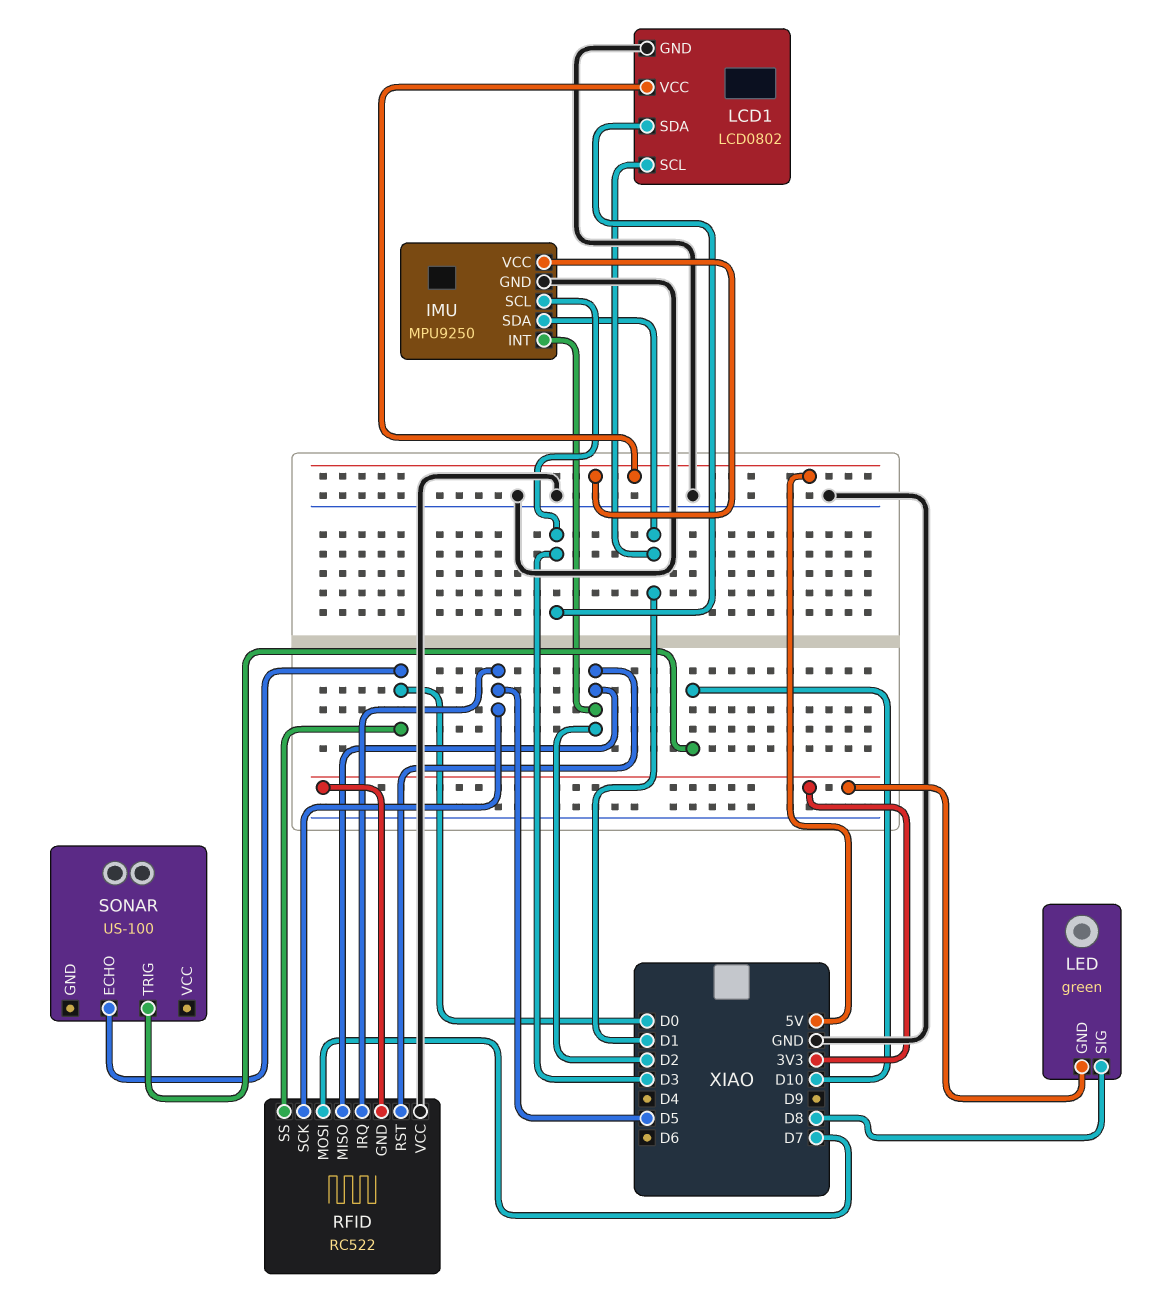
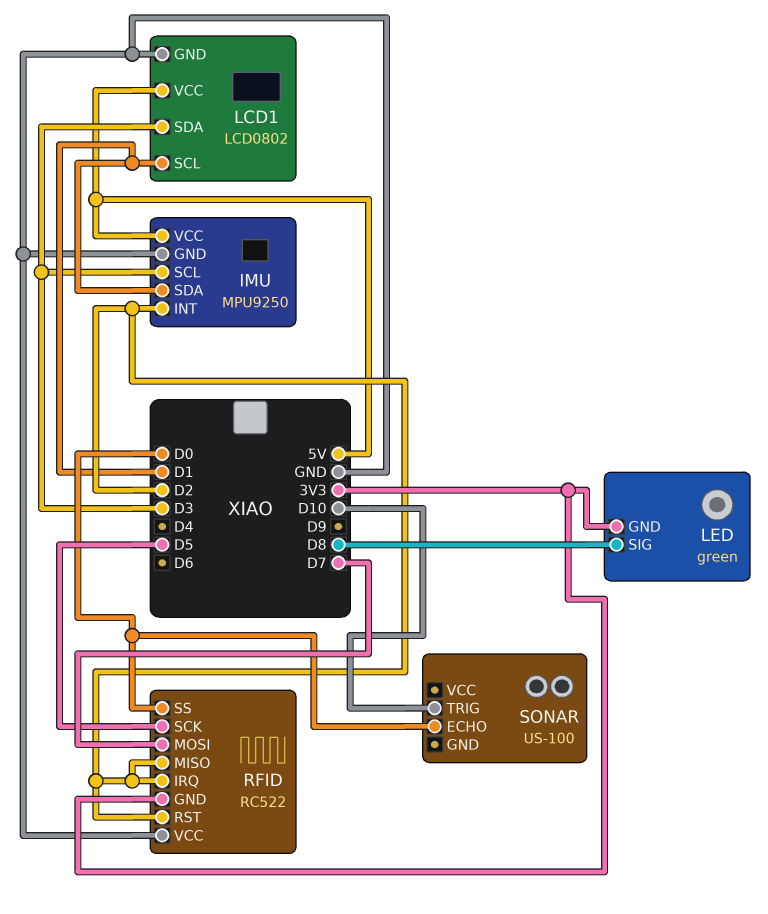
RFID pin IRQ: D5 -> D2

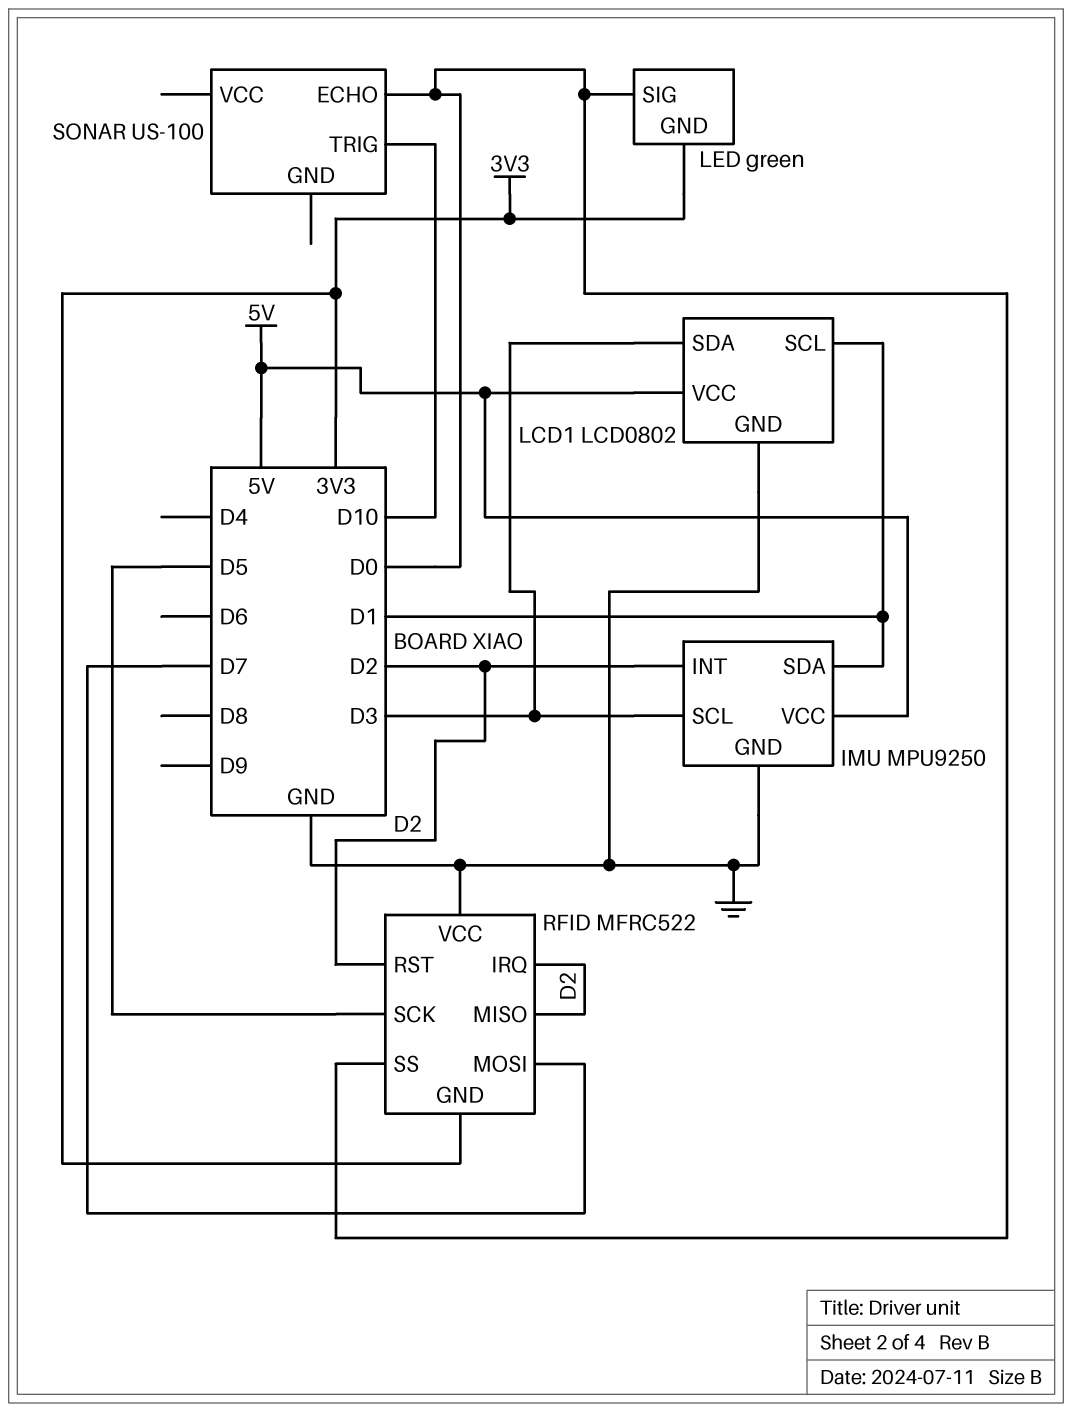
LED pin SIG: D8 -> D0
RFID: RC522 -> MFRC522

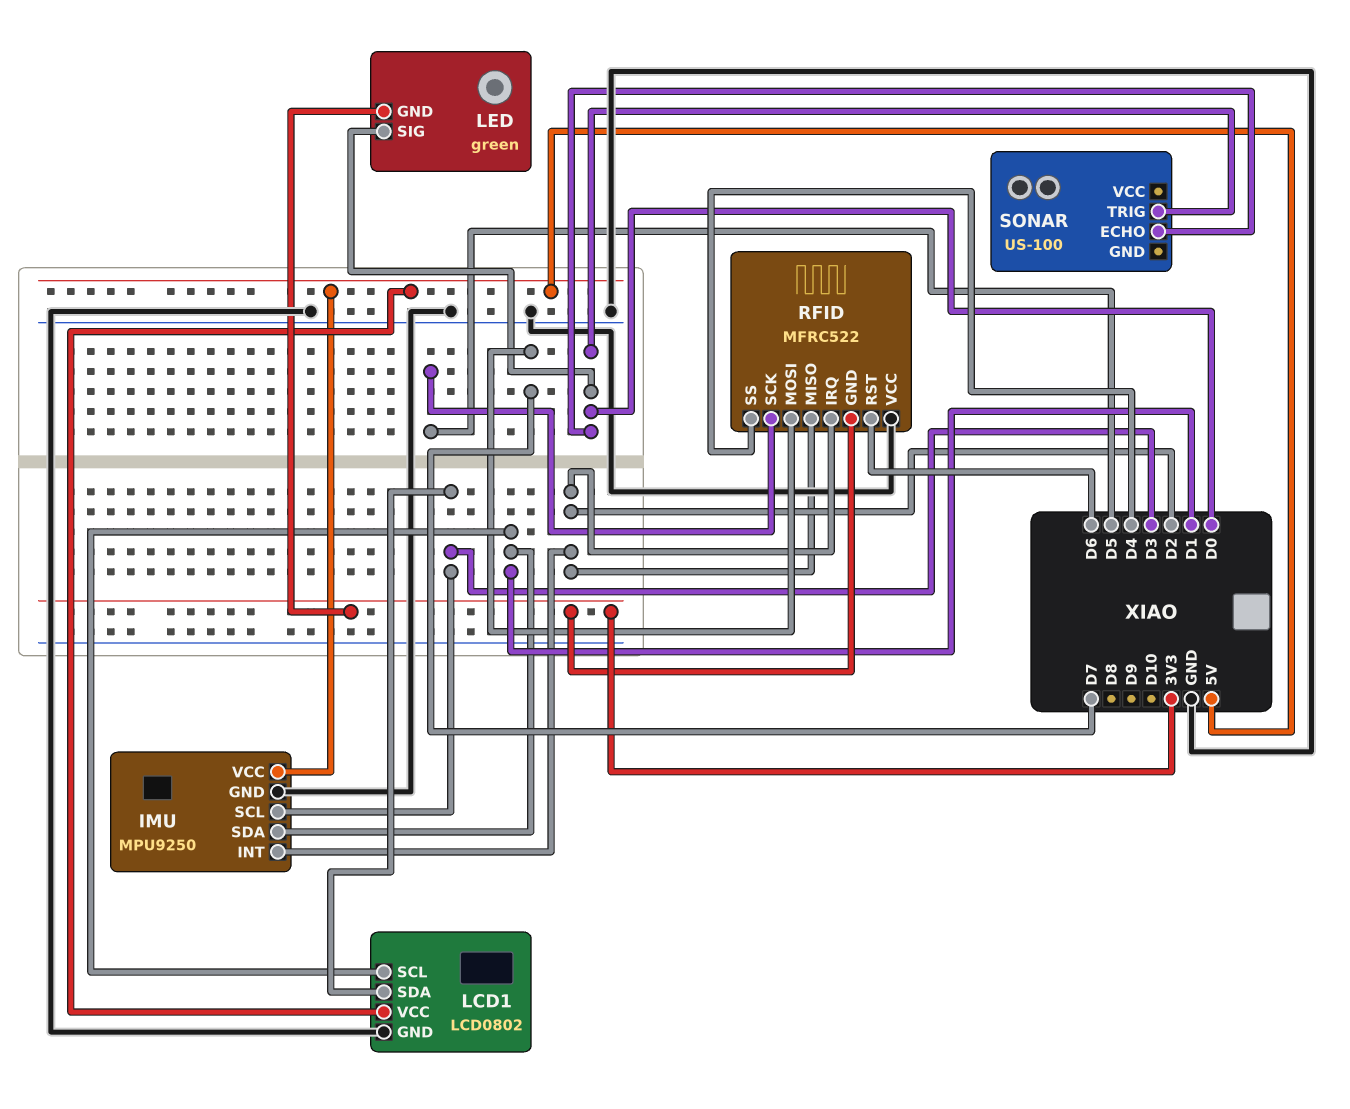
RFID pin RST: D2 -> D6
RFID pin SS: D0 -> D4
SONAR pin TRIG: D10 -> D0

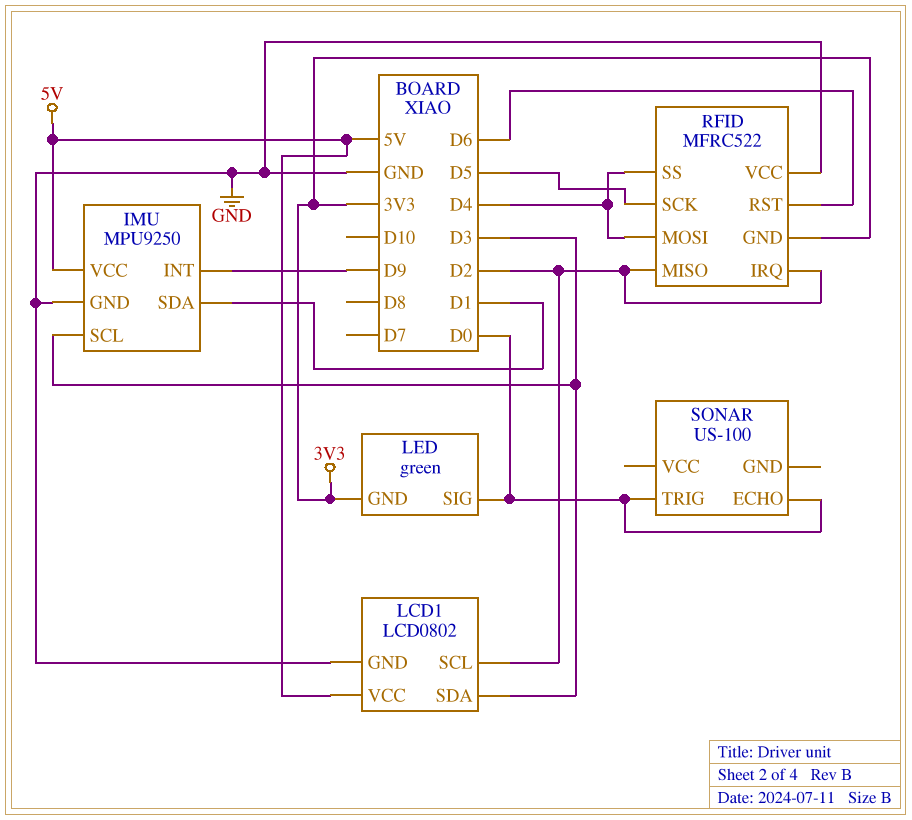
IMU pin INT: D2 -> D9
LCD1 pin SCL: D1 -> D2
RFID pin MOSI: D7 -> D4

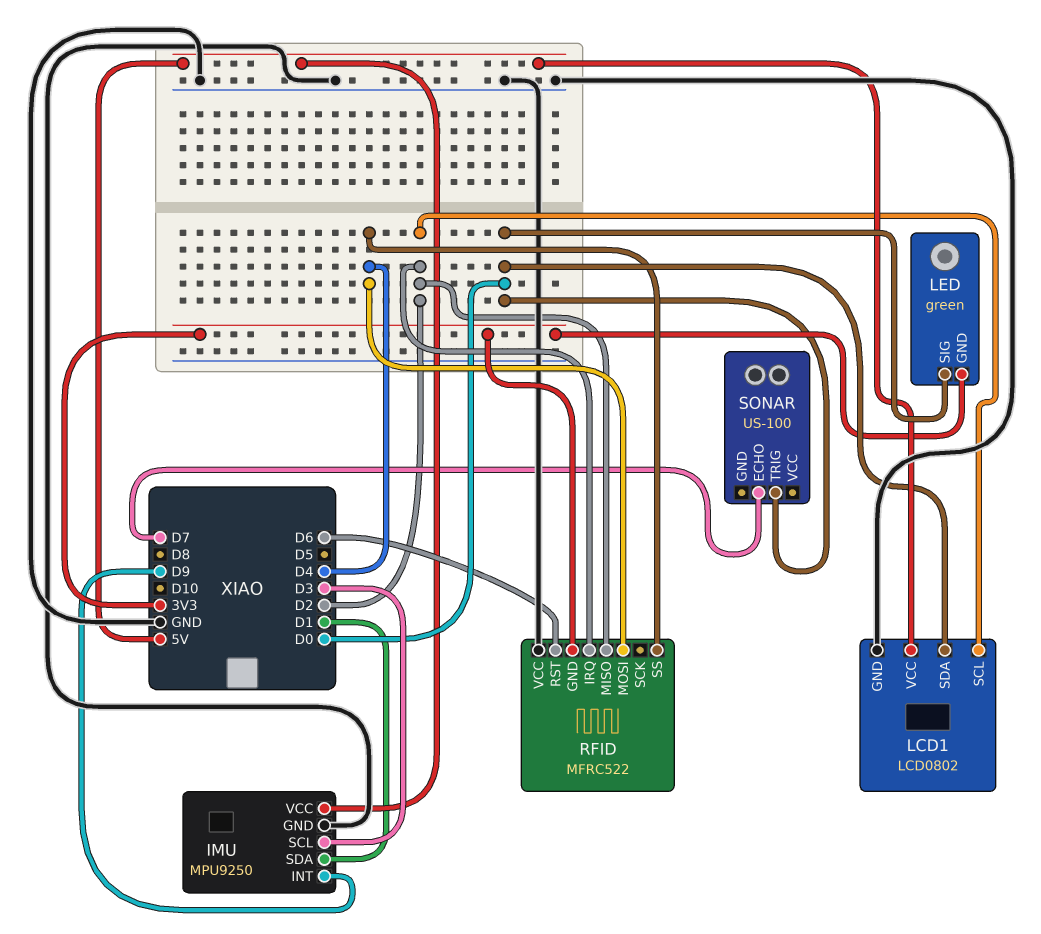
LCD1 pin SDA: D3 -> D0
RFID pin SCK: D5 -> none
SONAR pin ECHO: D0 -> D7

